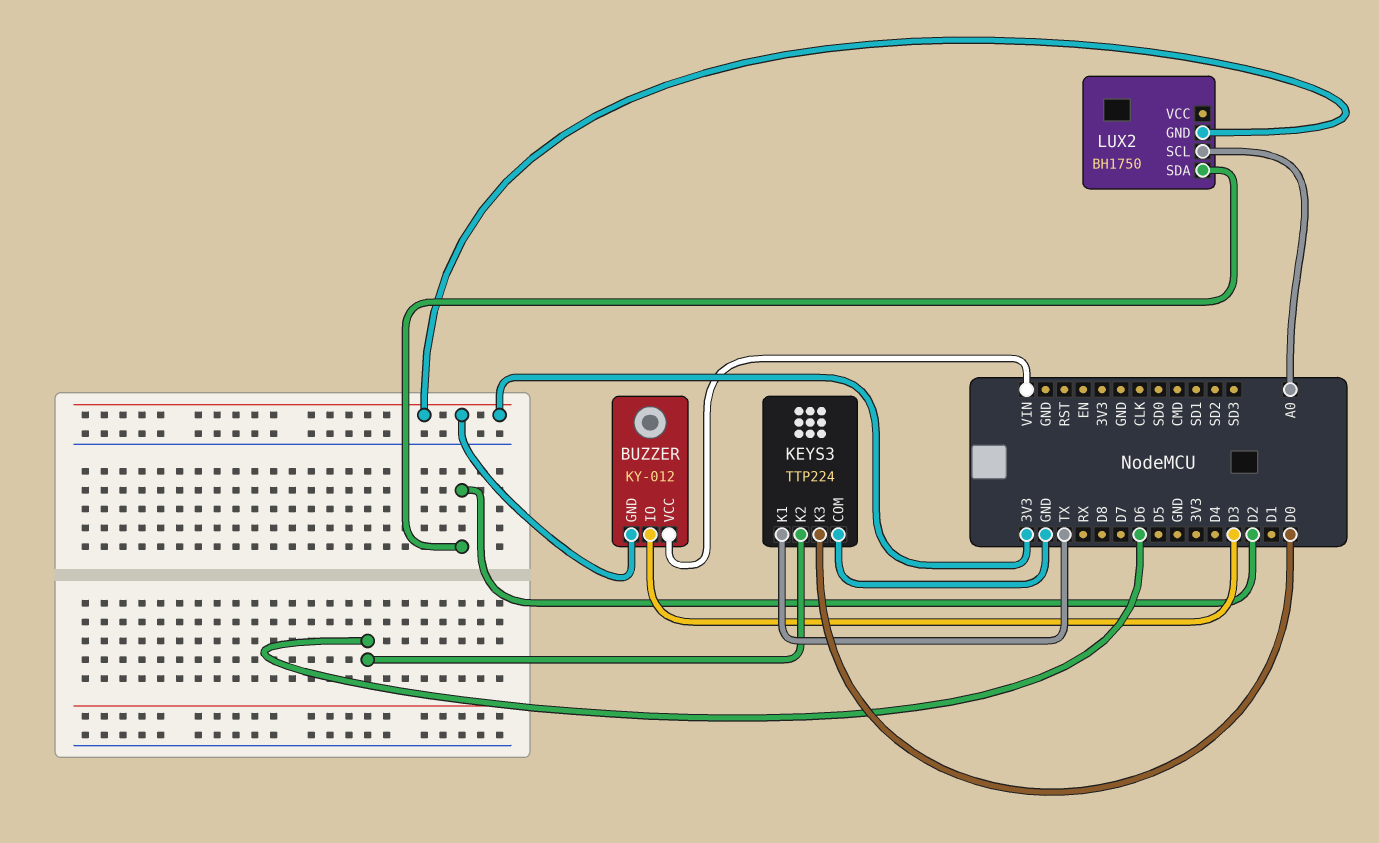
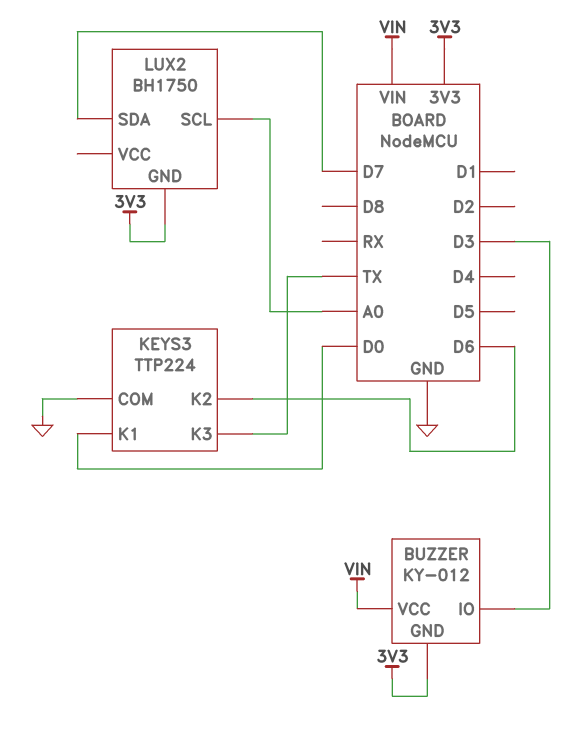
KEYS3 pin K1: TX -> D0
KEYS3 pin K3: D0 -> TX
LUX2 pin SDA: D2 -> D7

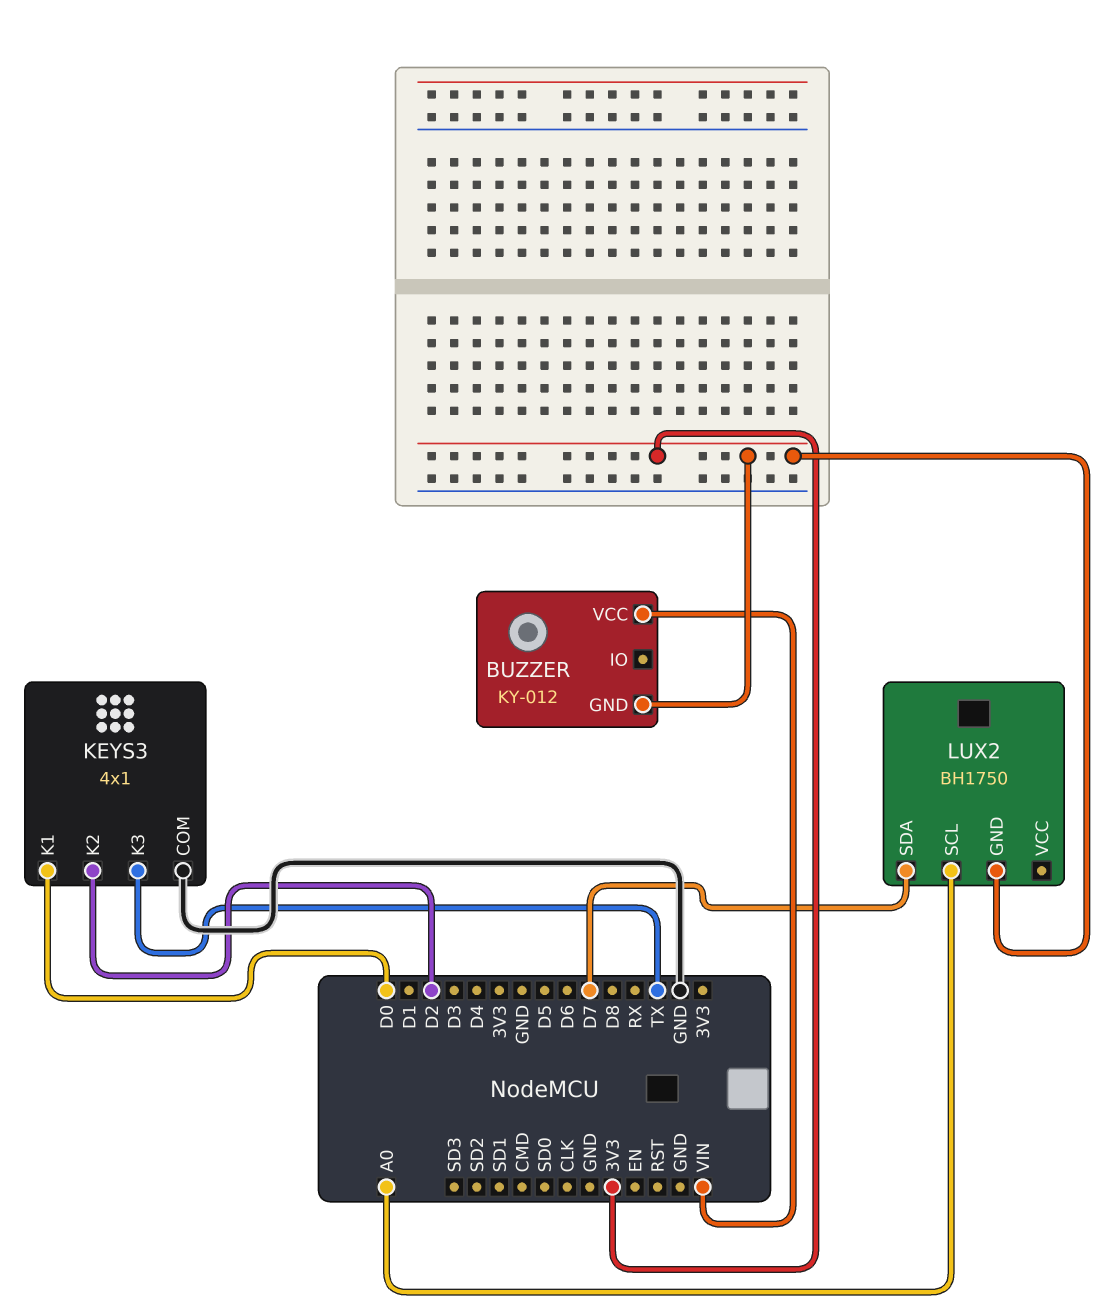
BUZZER pin IO: D3 -> none
KEYS3: TTP224 -> 4x1
KEYS3 pin K2: D6 -> D2

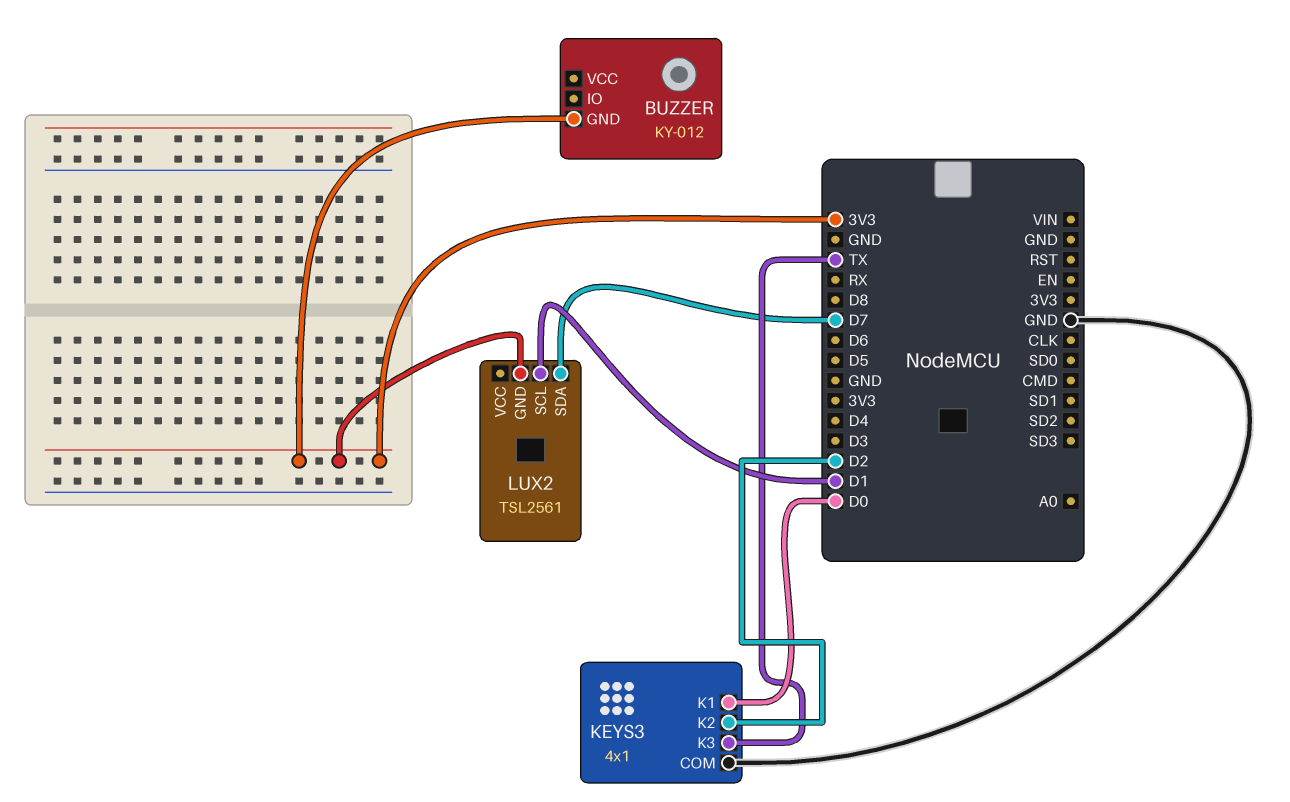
BUZZER pin VCC: VIN -> none
LUX2: BH1750 -> TSL2561
LUX2 pin SCL: A0 -> D1

